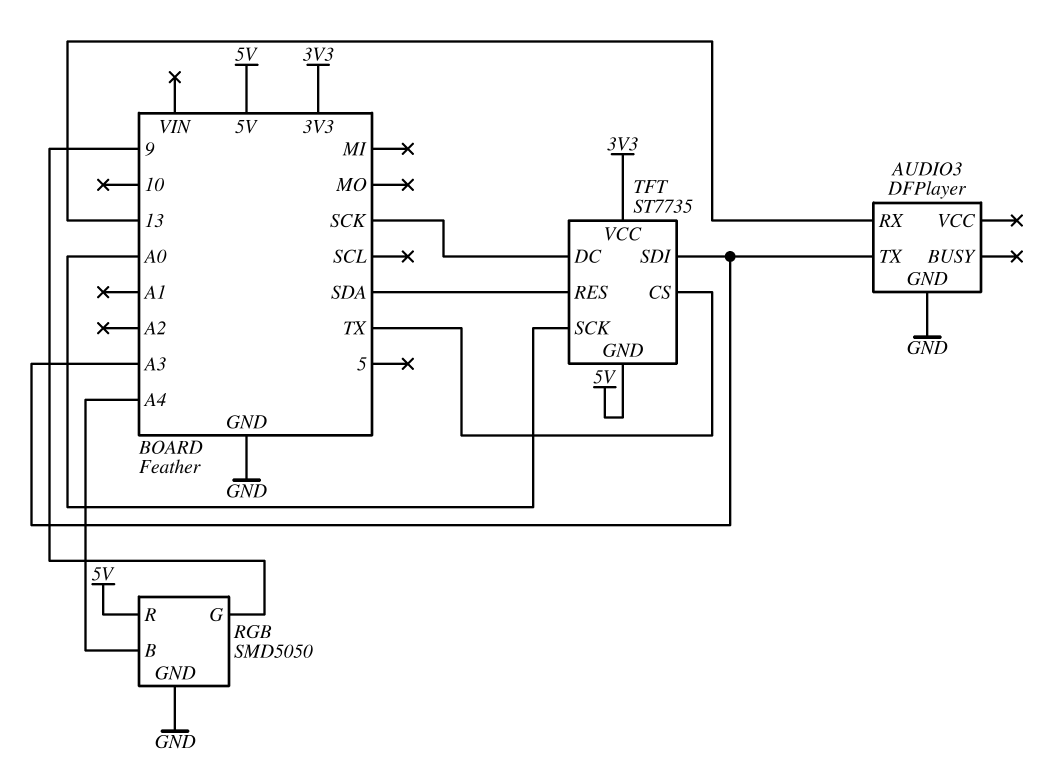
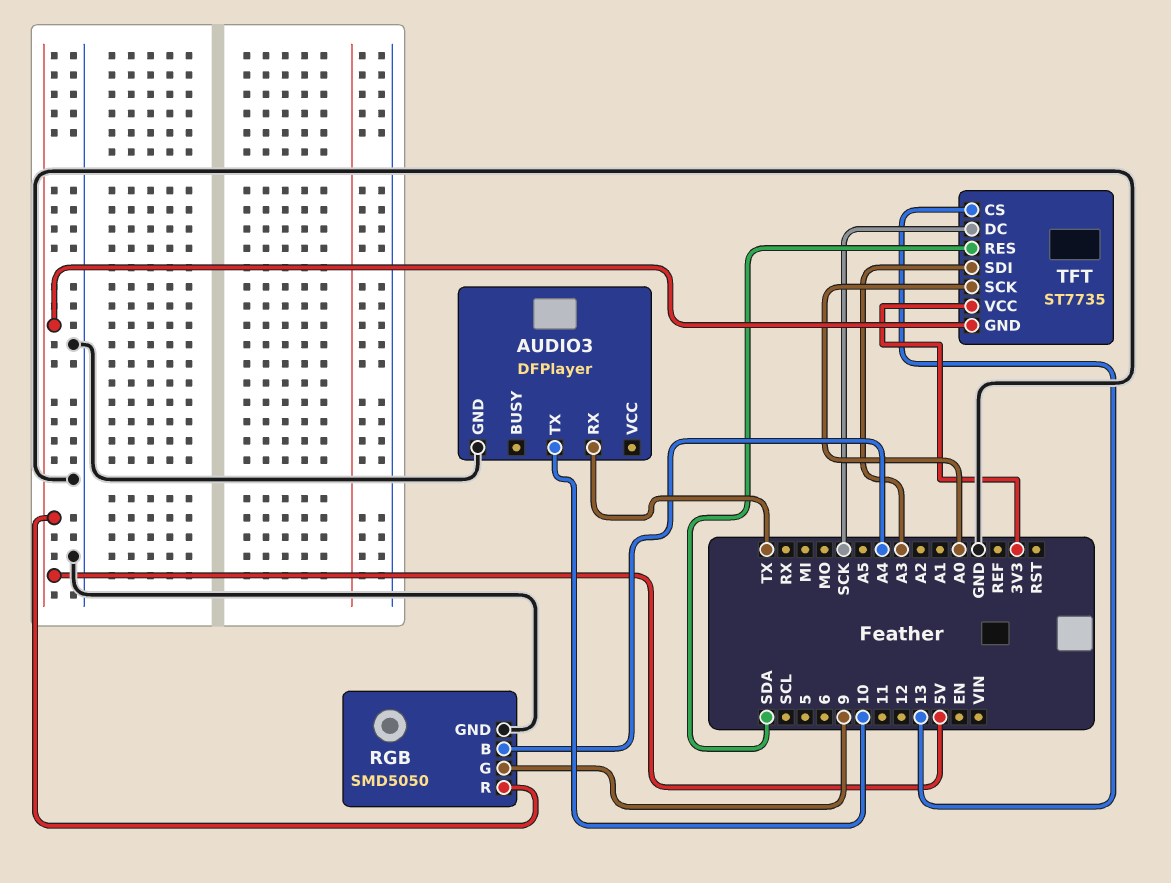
AUDIO3 pin RX: 13 -> TX
AUDIO3 pin TX: A3 -> 10
TFT pin CS: TX -> 13

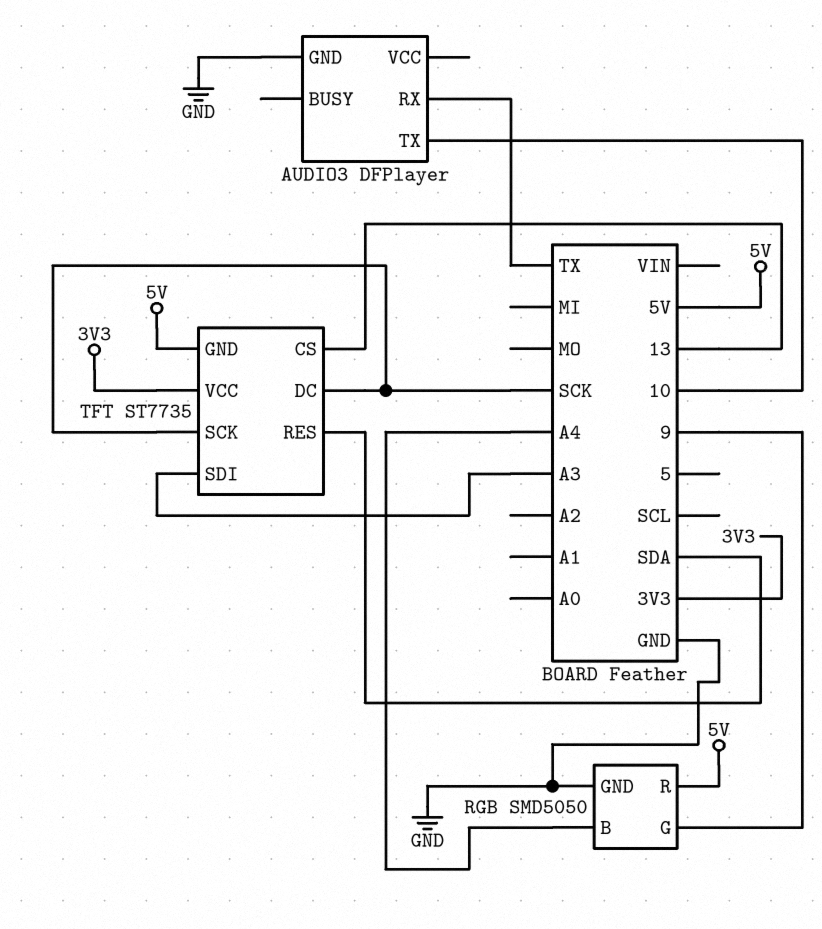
TFT pin SCK: A0 -> SCK

